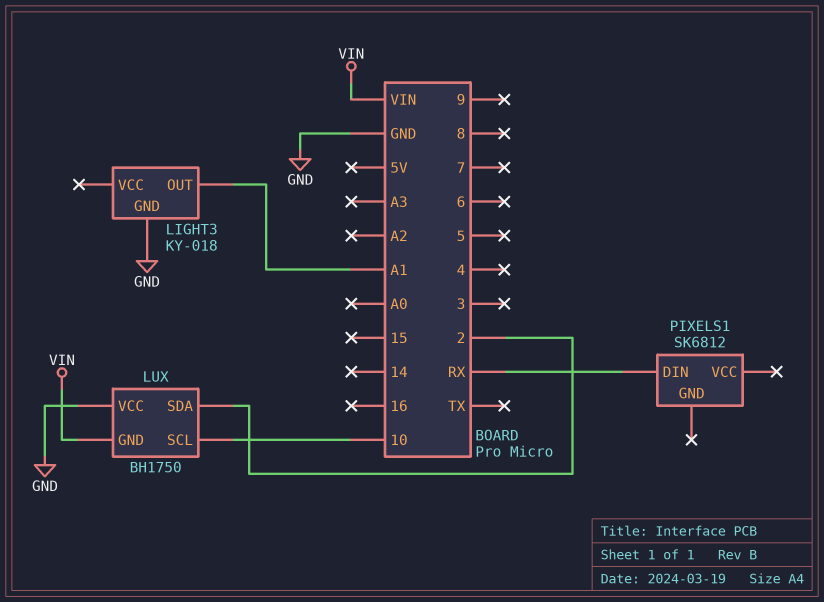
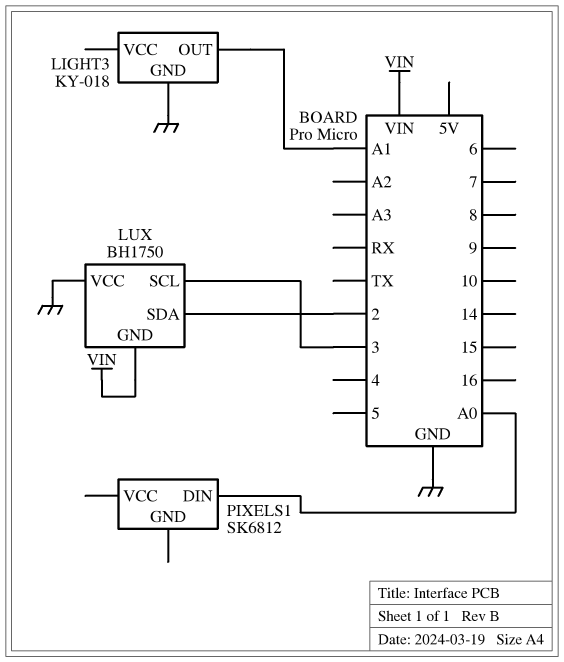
LUX pin SCL: 10 -> 3
PIXELS1 pin DIN: RX -> A0

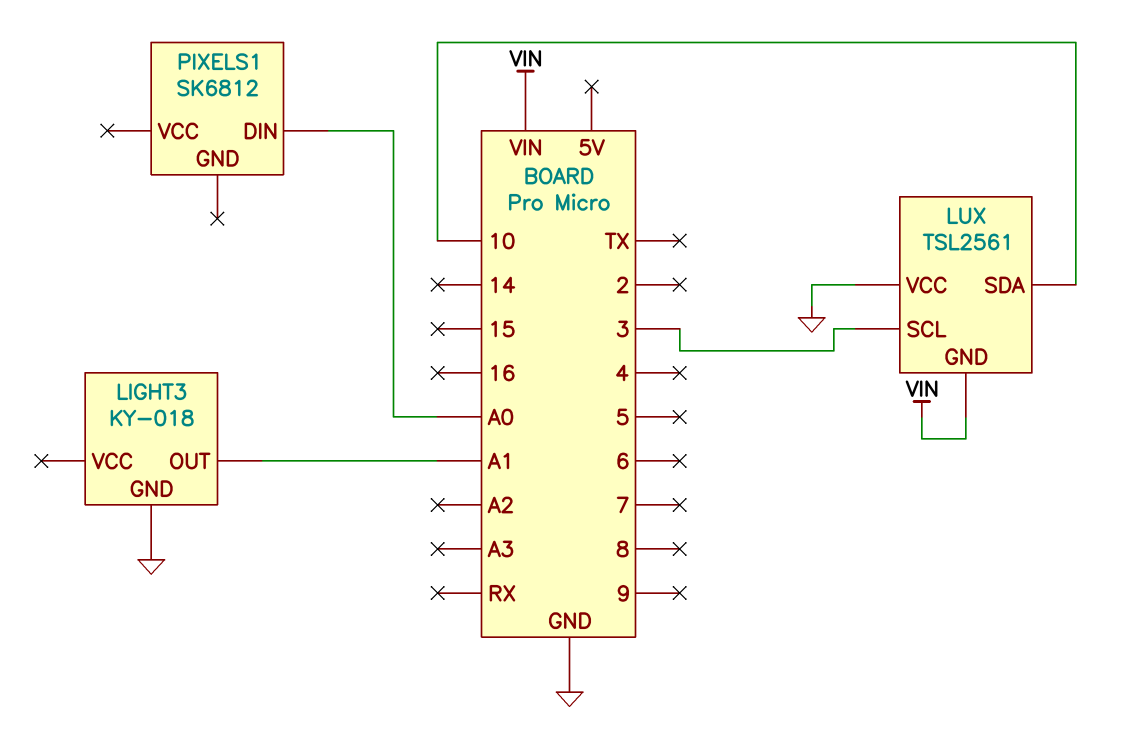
LUX: BH1750 -> TSL2561
LUX pin SDA: 2 -> 10

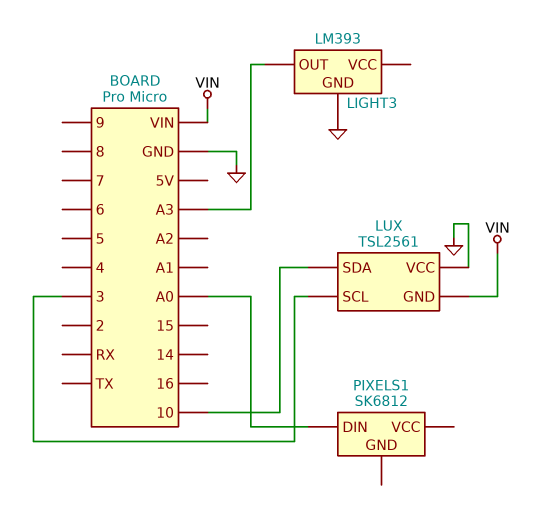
LIGHT3: KY-018 -> LM393
LIGHT3 pin OUT: A1 -> A3

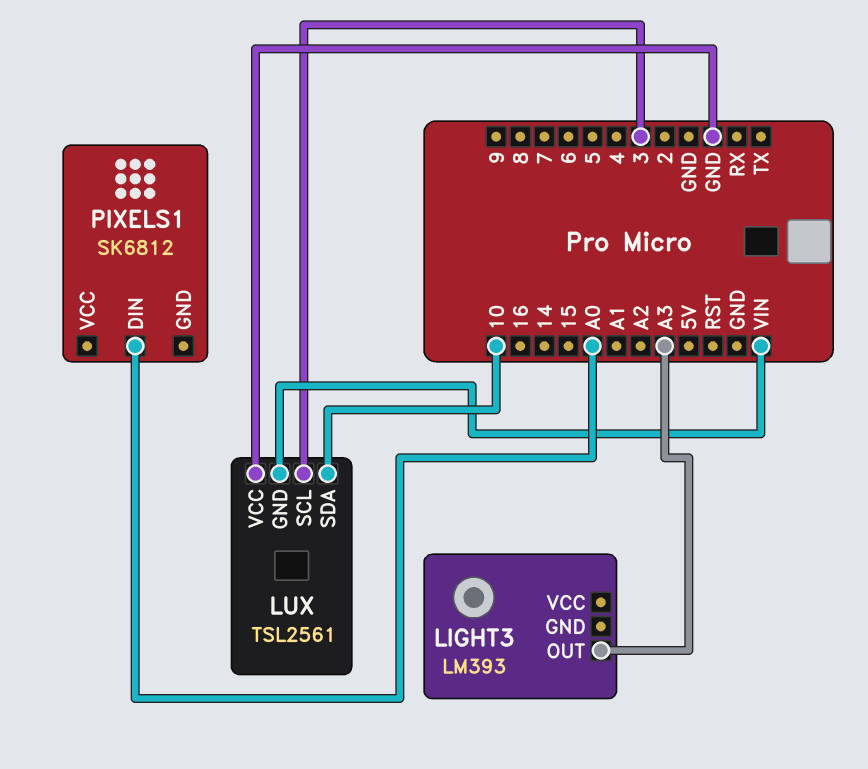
LIGHT3 pin GND: GND -> none

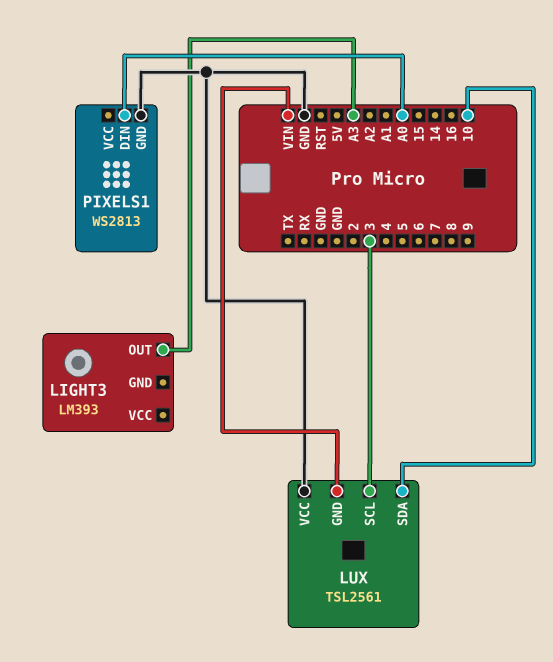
PIXELS1: SK6812 -> WS2813
PIXELS1 pin GND: none -> GND

